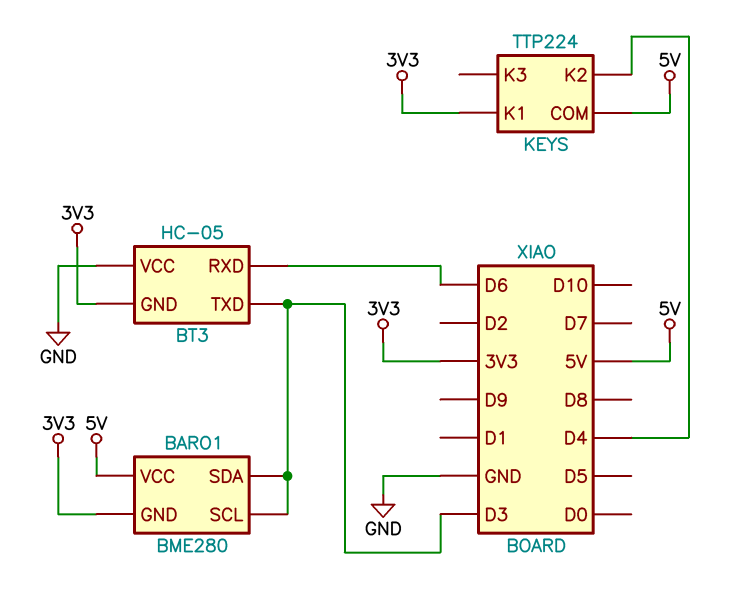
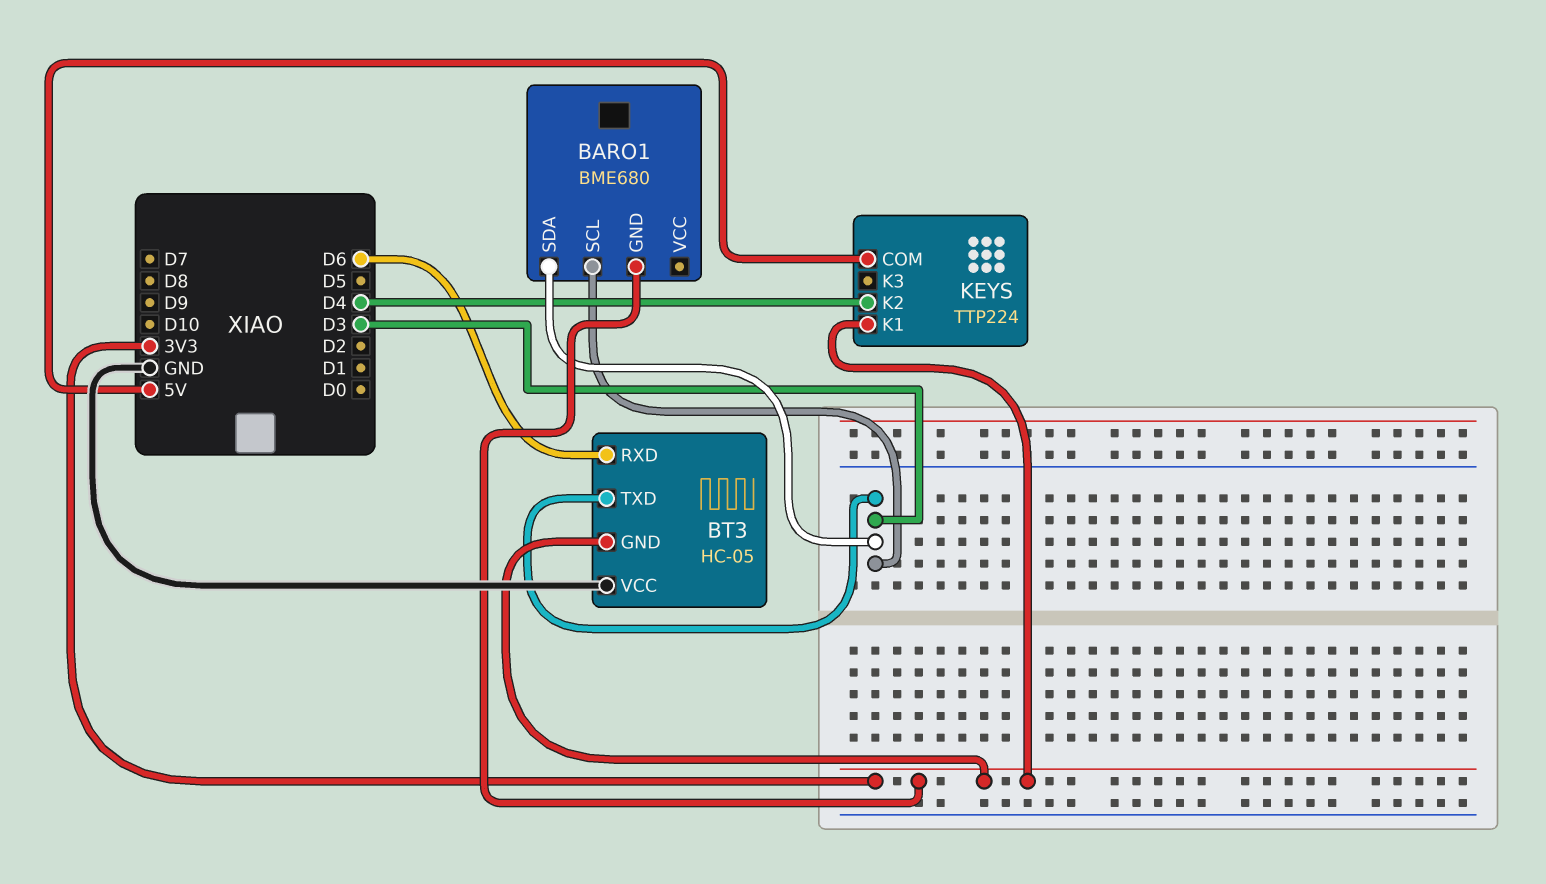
BARO1: BME280 -> BME680
BARO1 pin VCC: 5V -> none

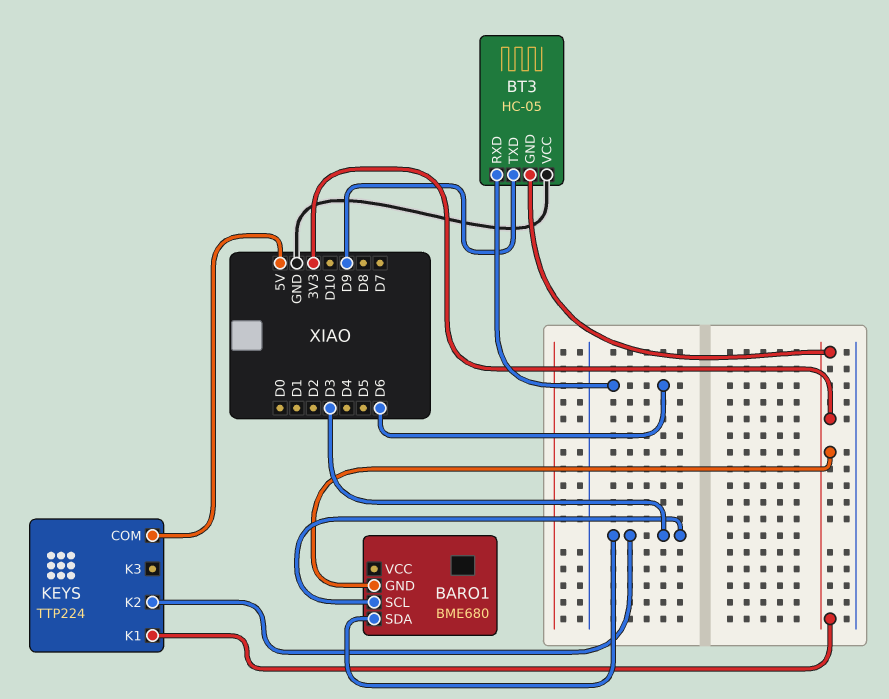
BT3 pin TXD: D3 -> D9
KEYS pin K2: D4 -> D3

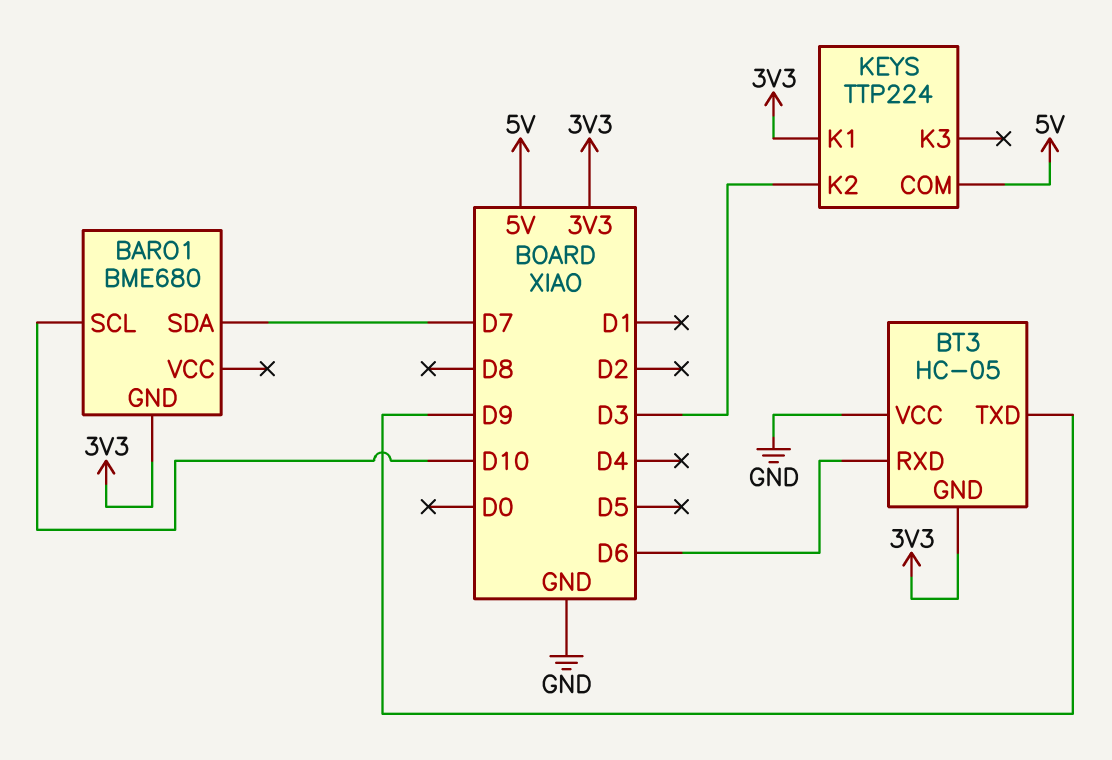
BARO1 pin SCL: D3 -> D10
BARO1 pin SDA: D3 -> D7

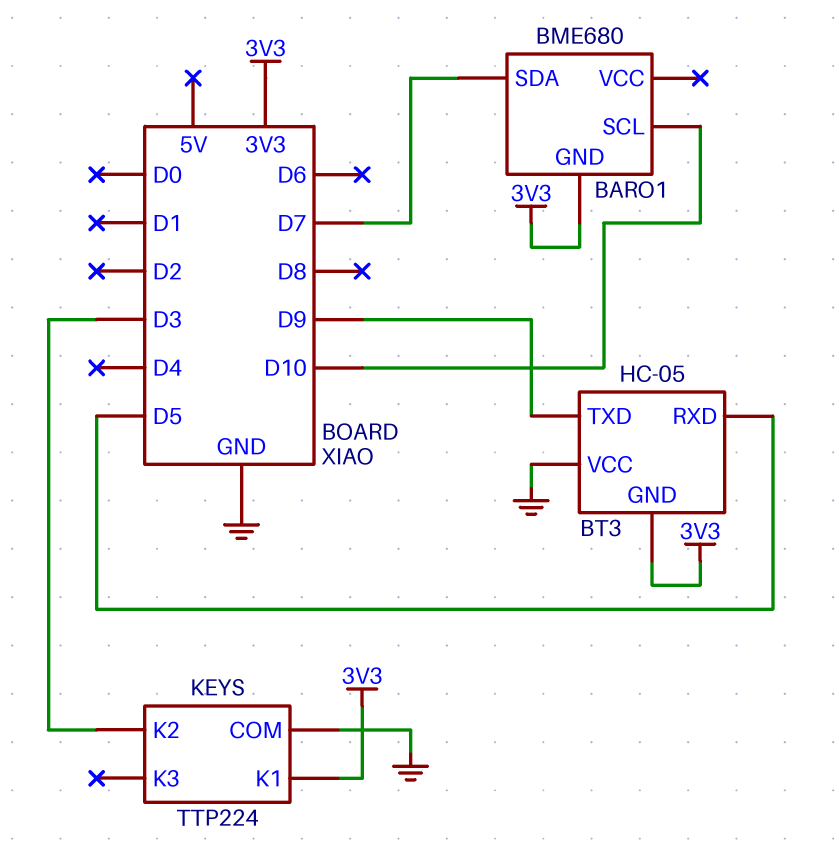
BT3 pin RXD: D6 -> D5
KEYS pin COM: 5V -> GND

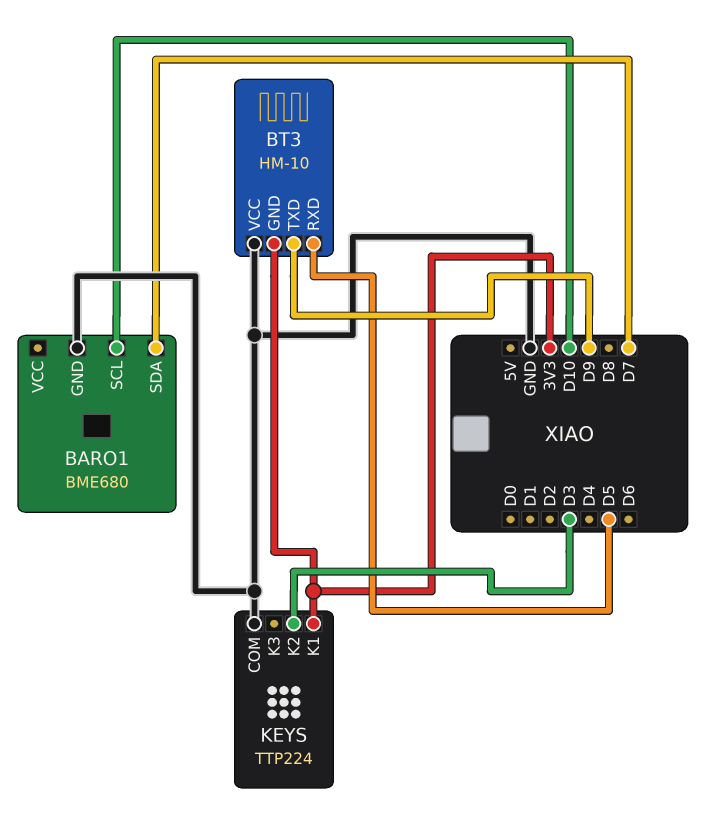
BARO1 pin GND: 3V3 -> GND
BT3: HC-05 -> HM-10

